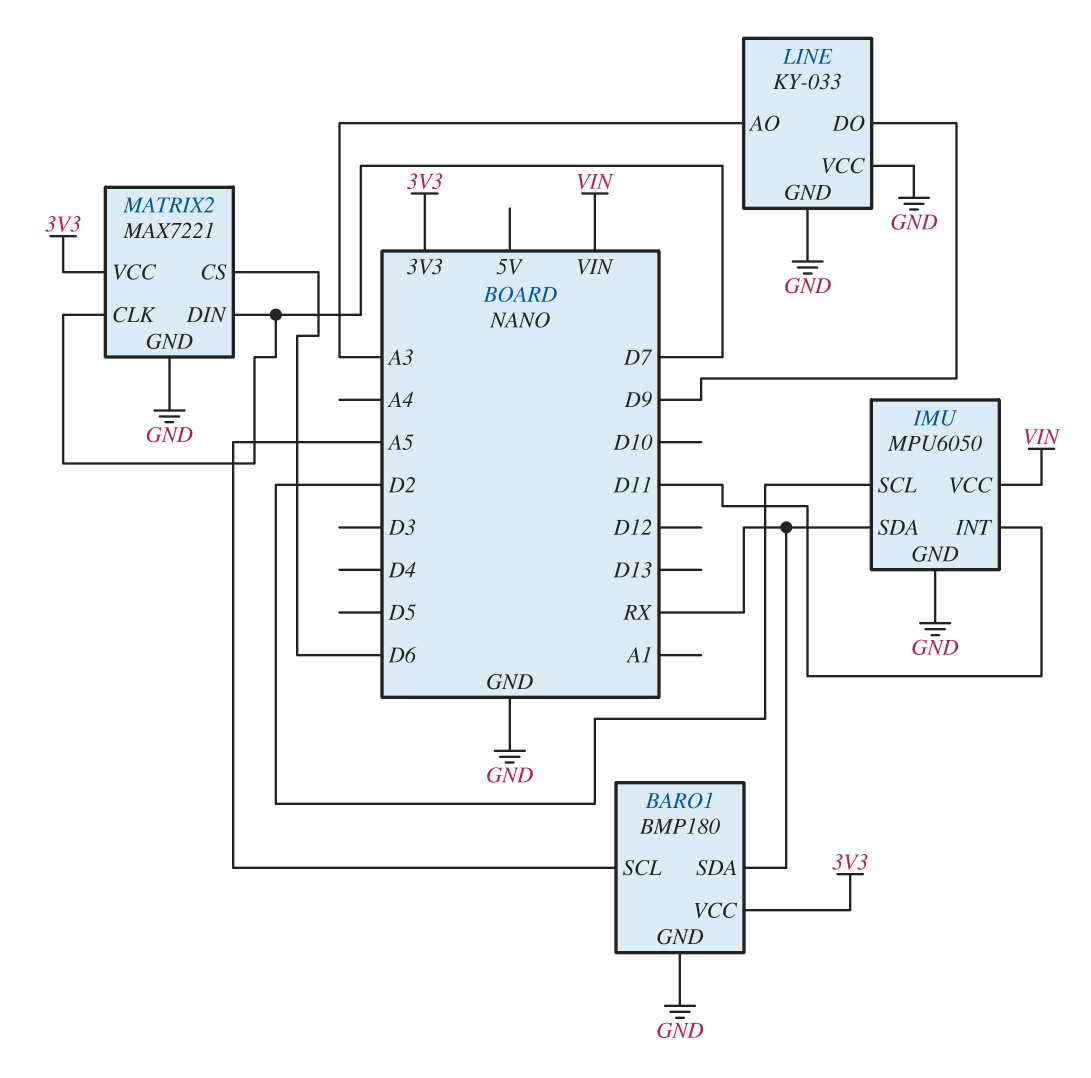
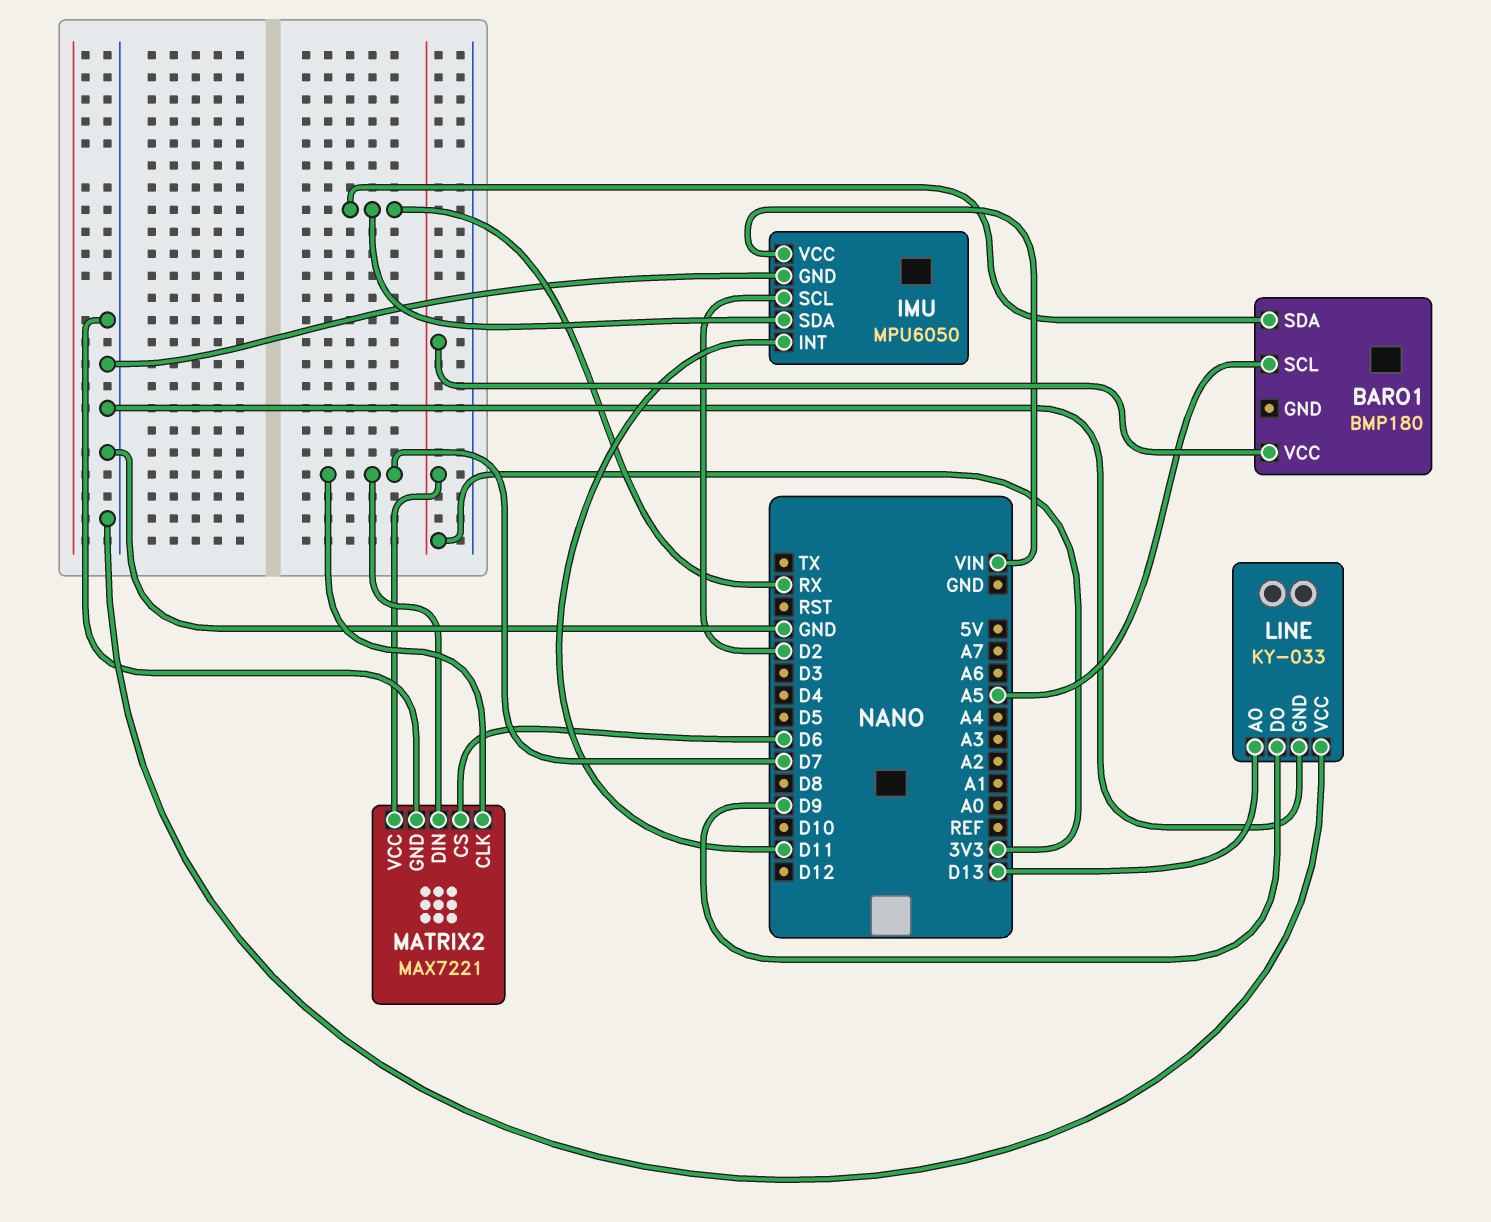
BARO1 pin GND: GND -> none
LINE pin AO: A3 -> D13

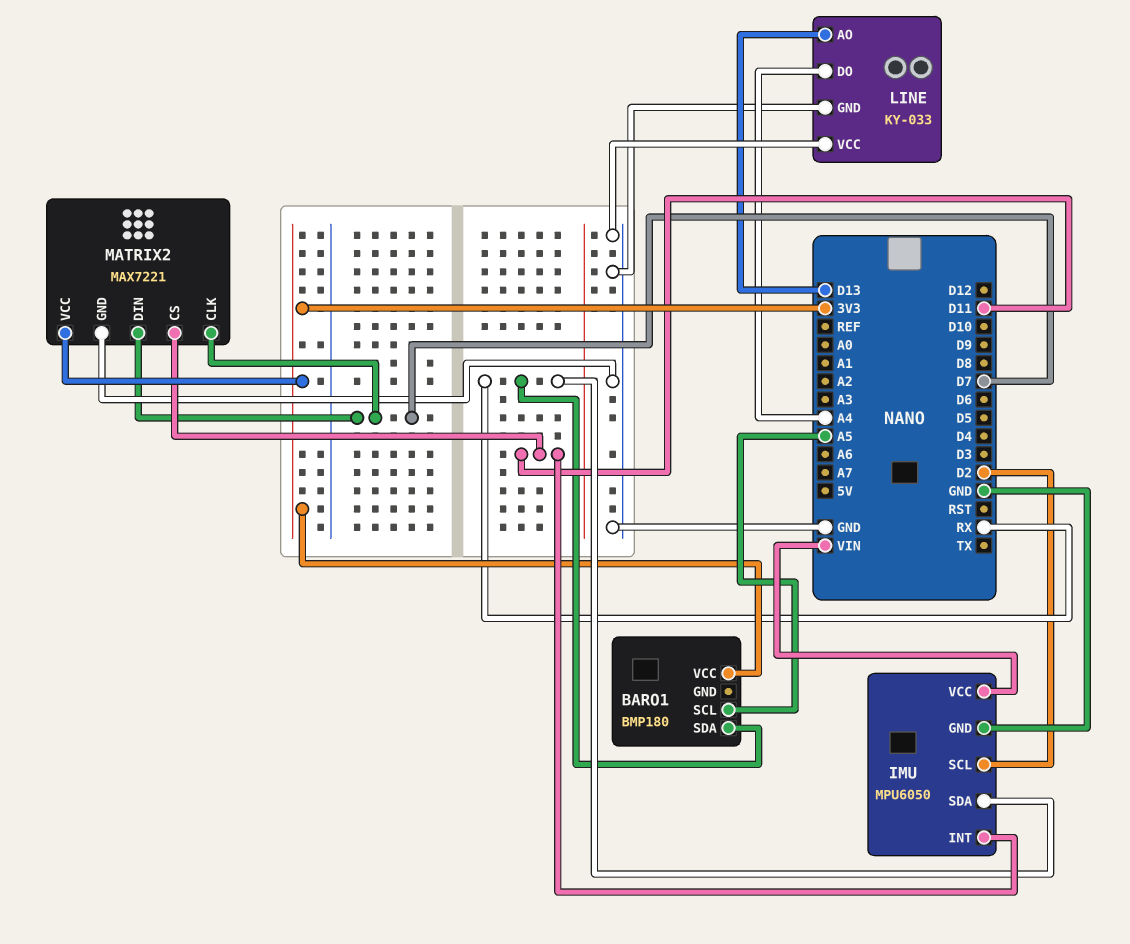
LINE pin DO: D9 -> A4
MATRIX2 pin CS: D6 -> D11

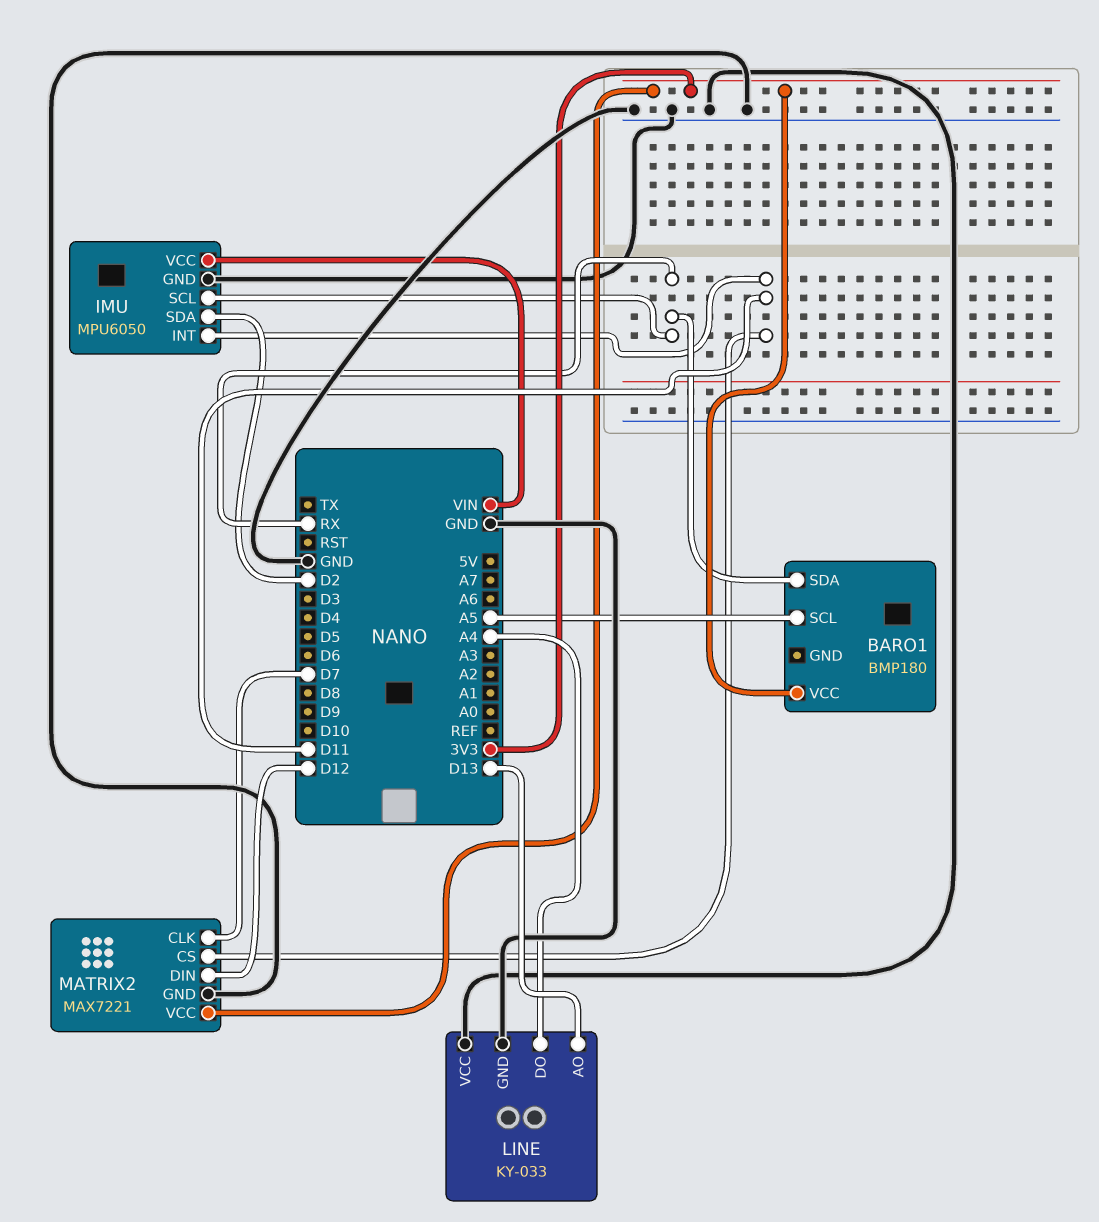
IMU pin SCL: D2 -> RX
IMU pin SDA: RX -> D2
MATRIX2 pin DIN: D7 -> D12

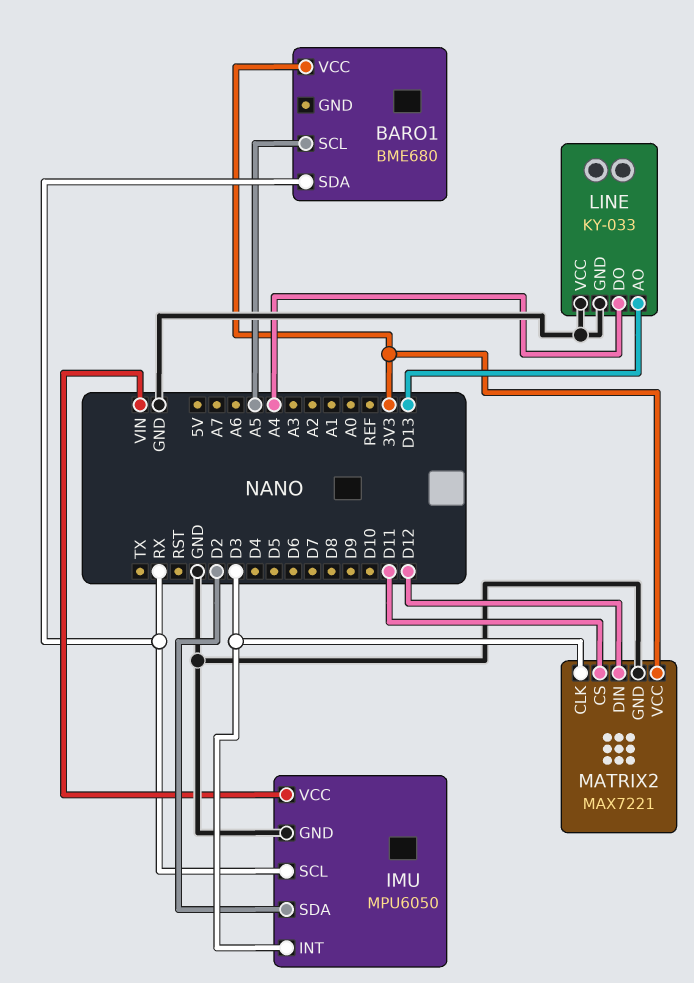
BARO1: BMP180 -> BME680
IMU pin INT: D11 -> D3
MATRIX2 pin CLK: D7 -> D3

